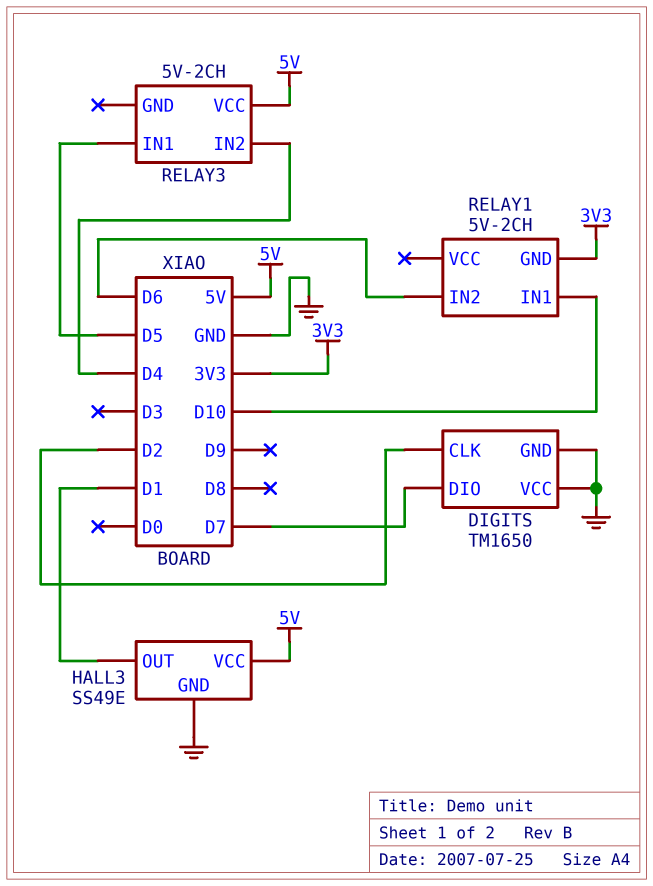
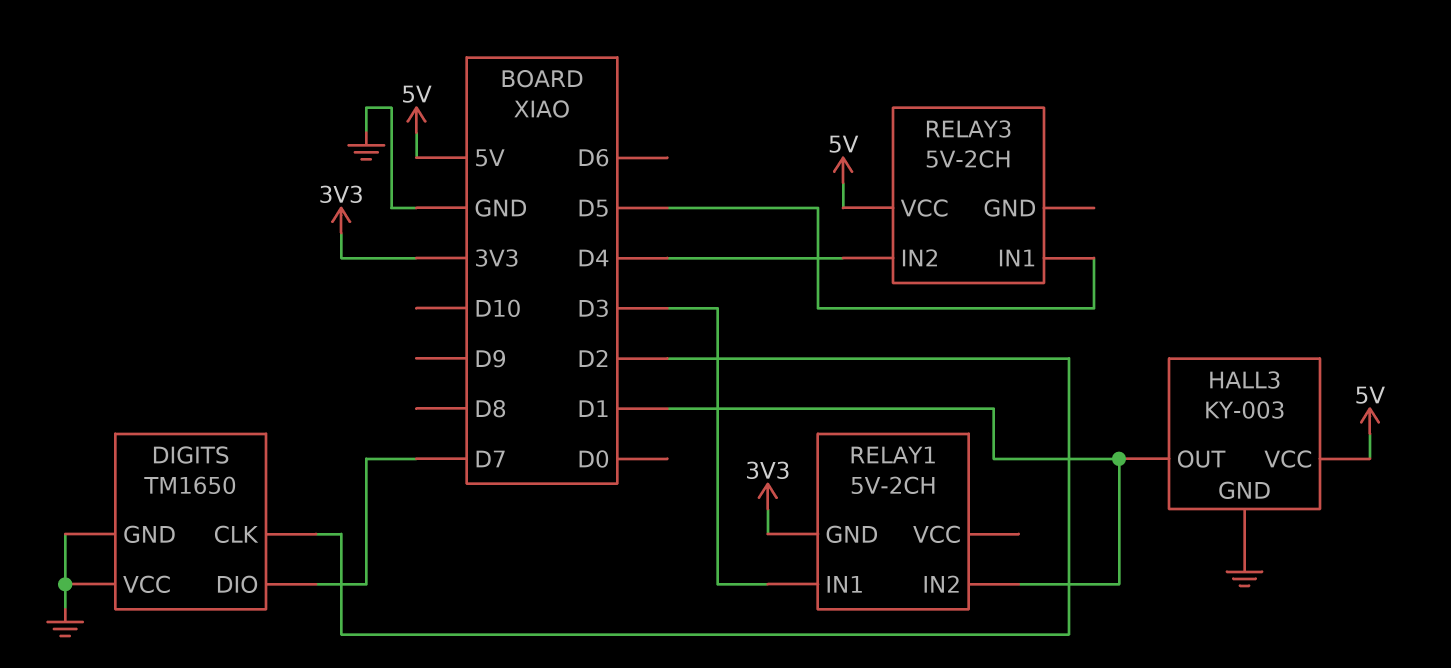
HALL3: SS49E -> KY-003
RELAY1 pin IN1: D10 -> D3
RELAY1 pin IN2: D6 -> D1

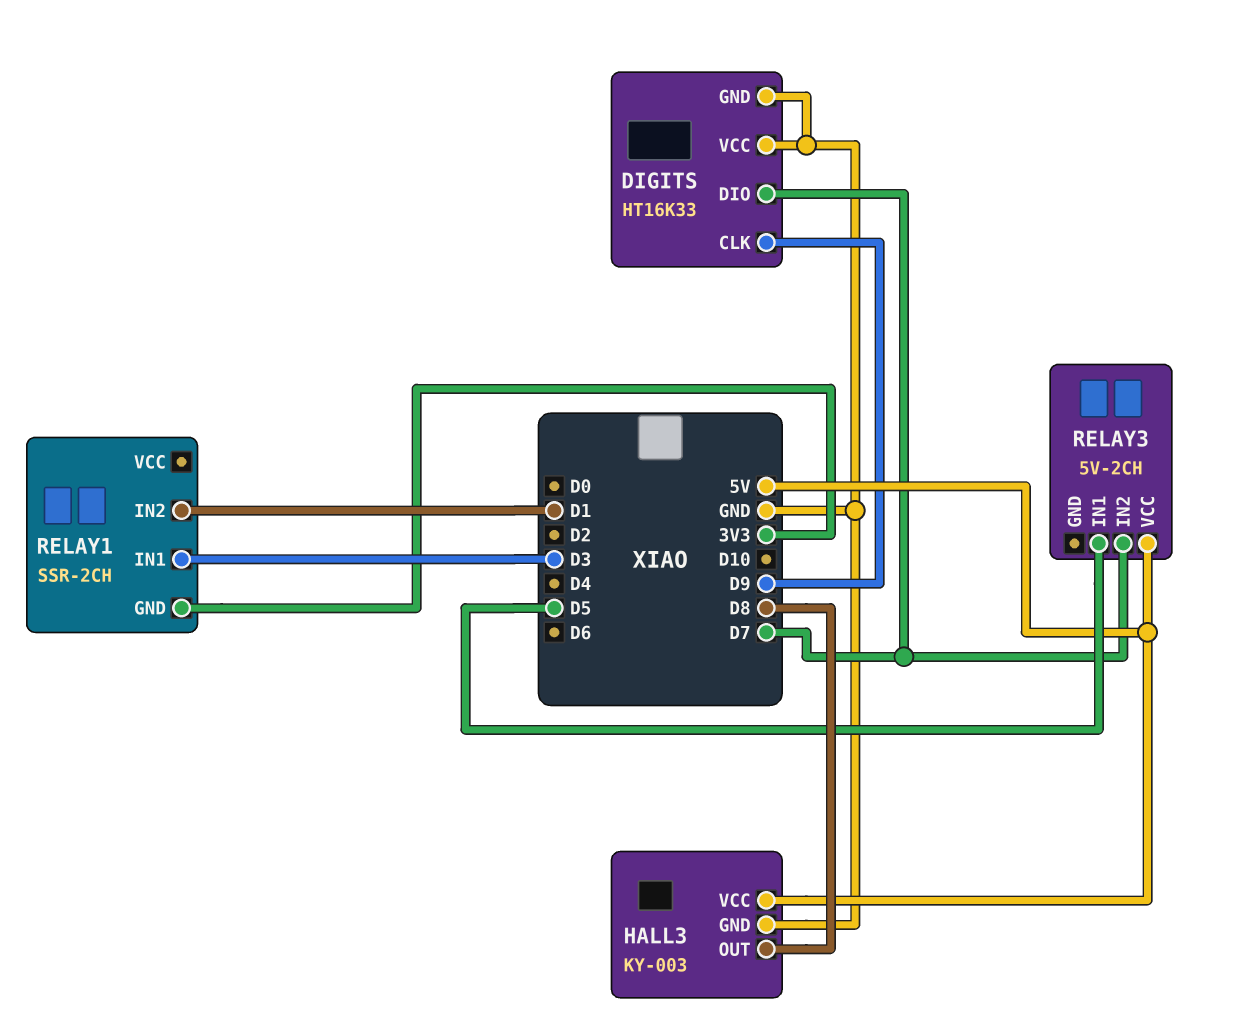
DIGITS: TM1650 -> HT16K33
DIGITS pin CLK: D2 -> D9
HALL3 pin OUT: D1 -> D8
RELAY1: 5V-2CH -> SSR-2CH
RELAY3 pin IN2: D4 -> D7

